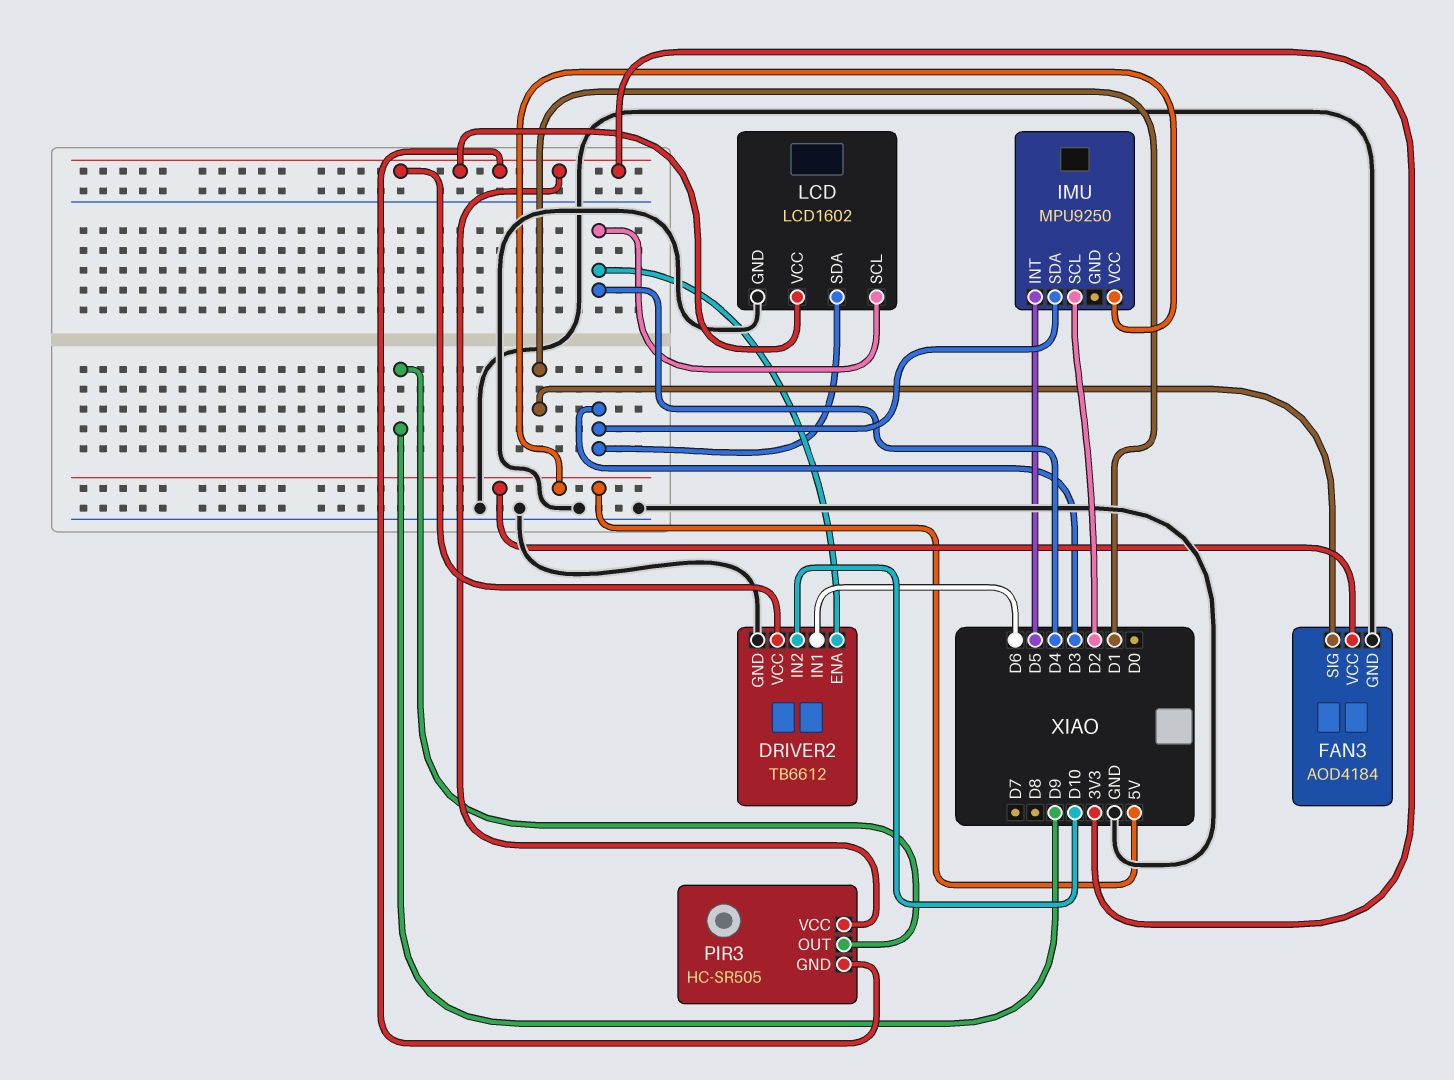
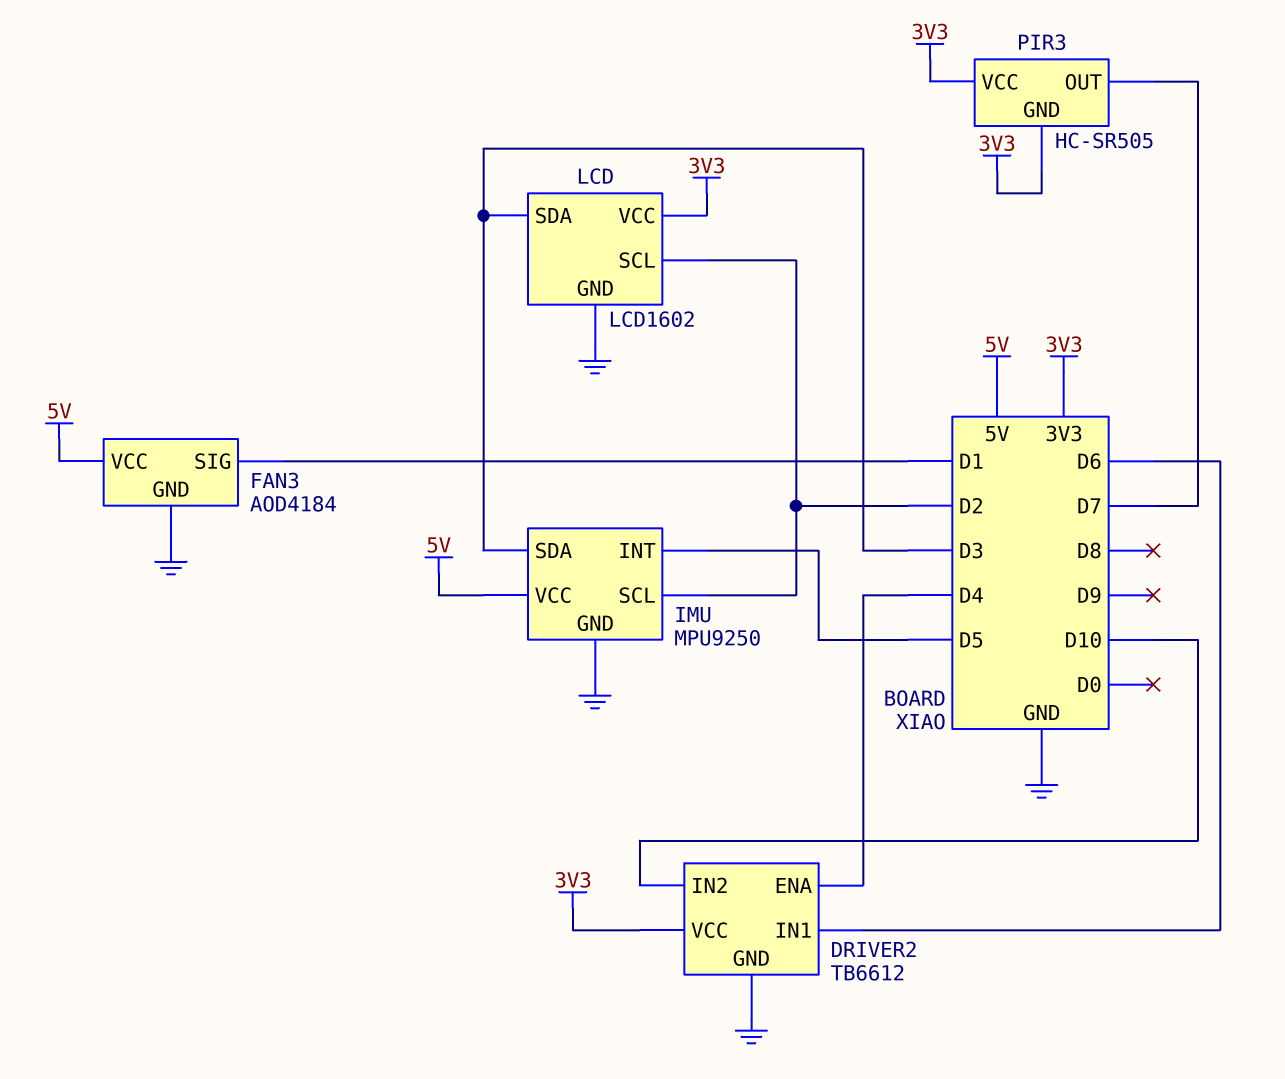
IMU pin GND: none -> GND
LCD pin SCL: D4 -> D2
PIR3 pin OUT: D9 -> D7

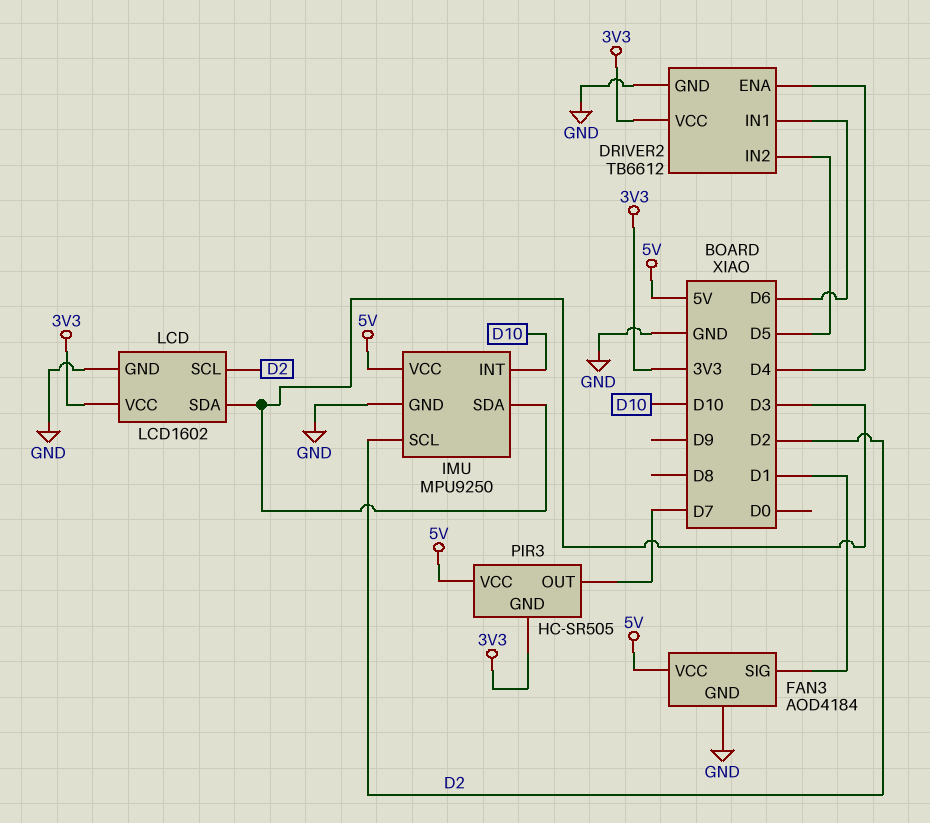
DRIVER2 pin IN2: D10 -> D5
IMU pin INT: D5 -> D10
PIR3 pin VCC: 3V3 -> 5V

